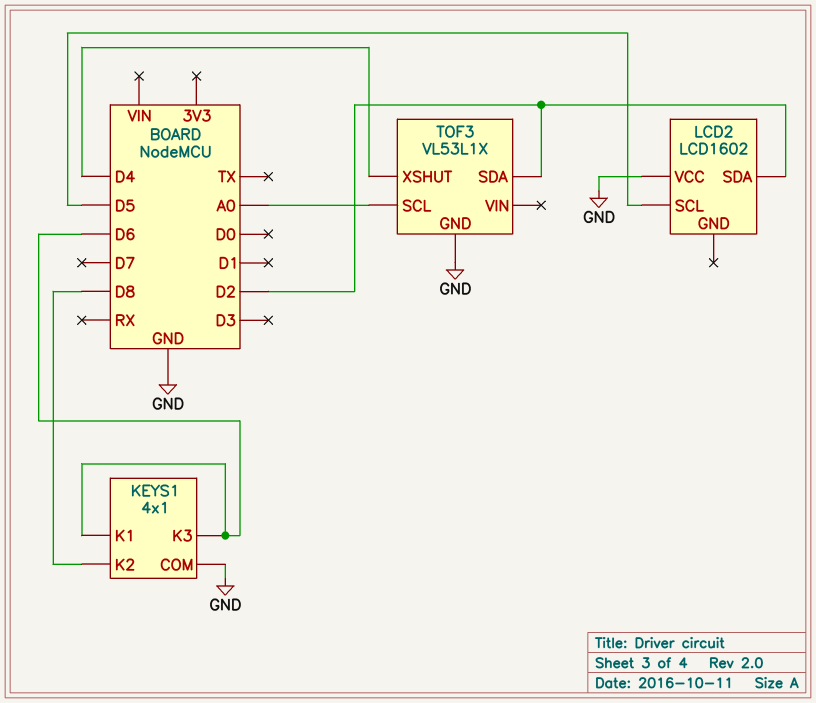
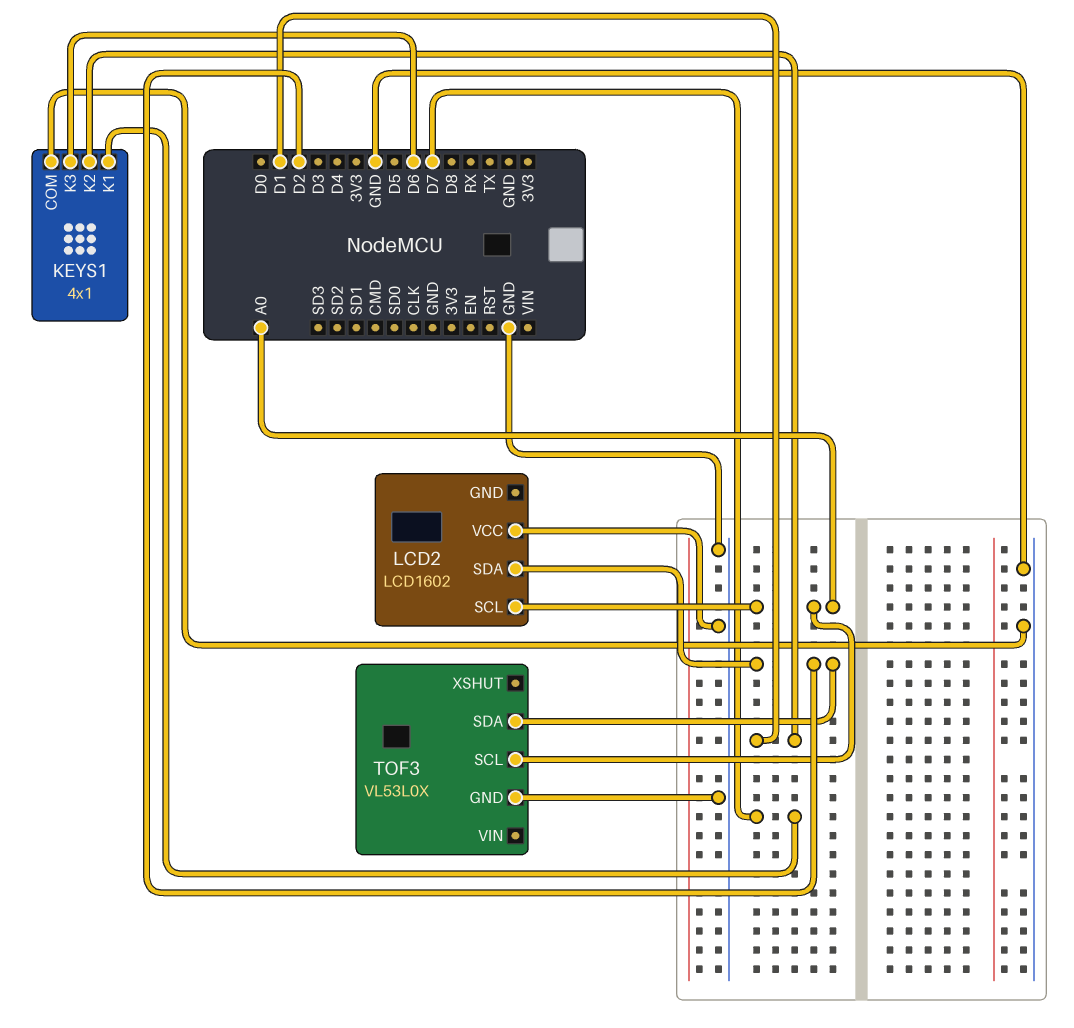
KEYS1 pin K1: D6 -> D7
KEYS1 pin K2: D8 -> D1
LCD2 pin SCL: D5 -> A0
TOF3: VL53L1X -> VL53L0X
TOF3 pin XSHUT: D4 -> none

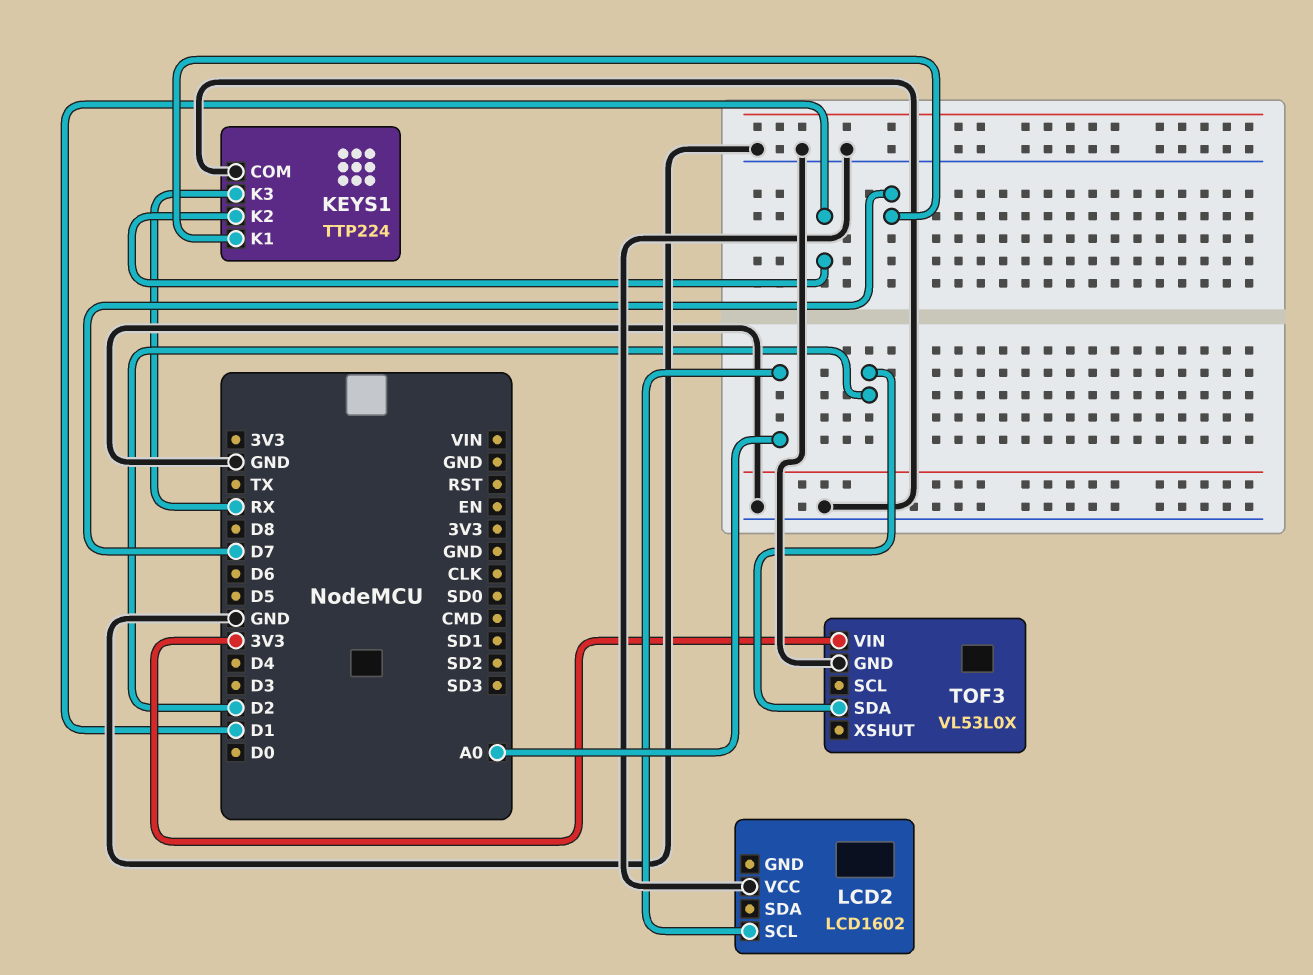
KEYS1: 4x1 -> TTP224
KEYS1 pin K3: D6 -> RX
LCD2 pin SDA: D2 -> none
TOF3 pin SCL: A0 -> none
TOF3 pin VIN: none -> 3V3

